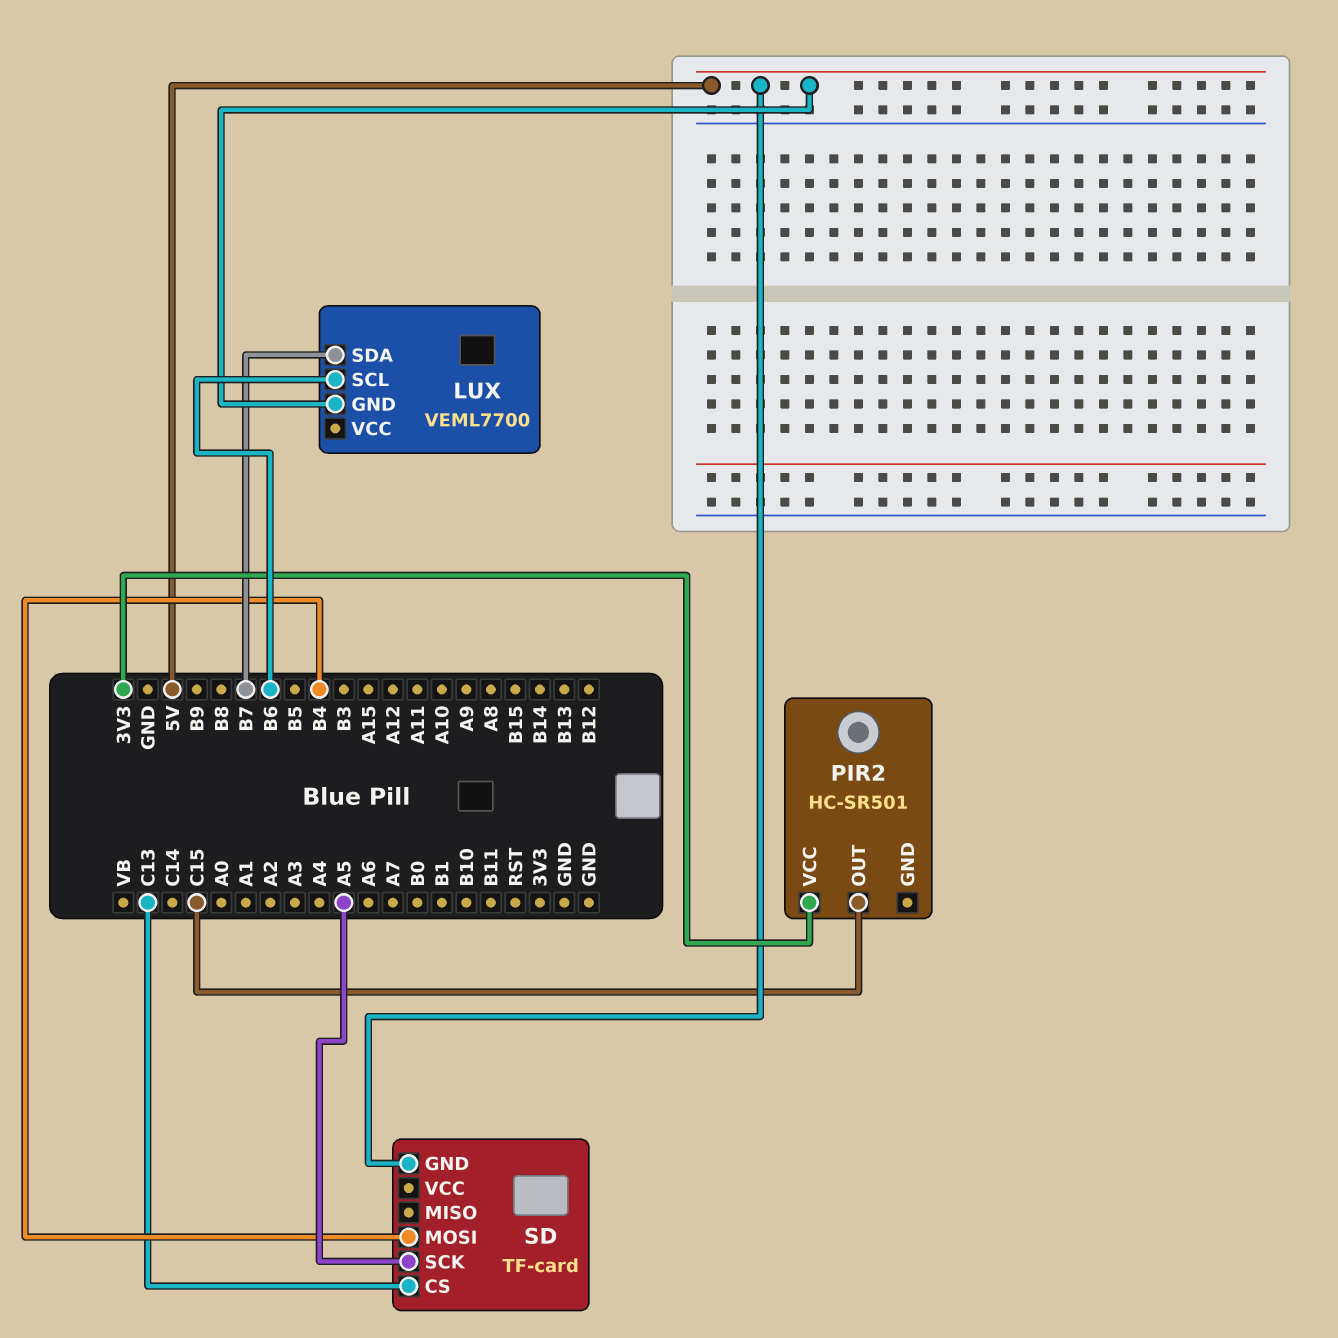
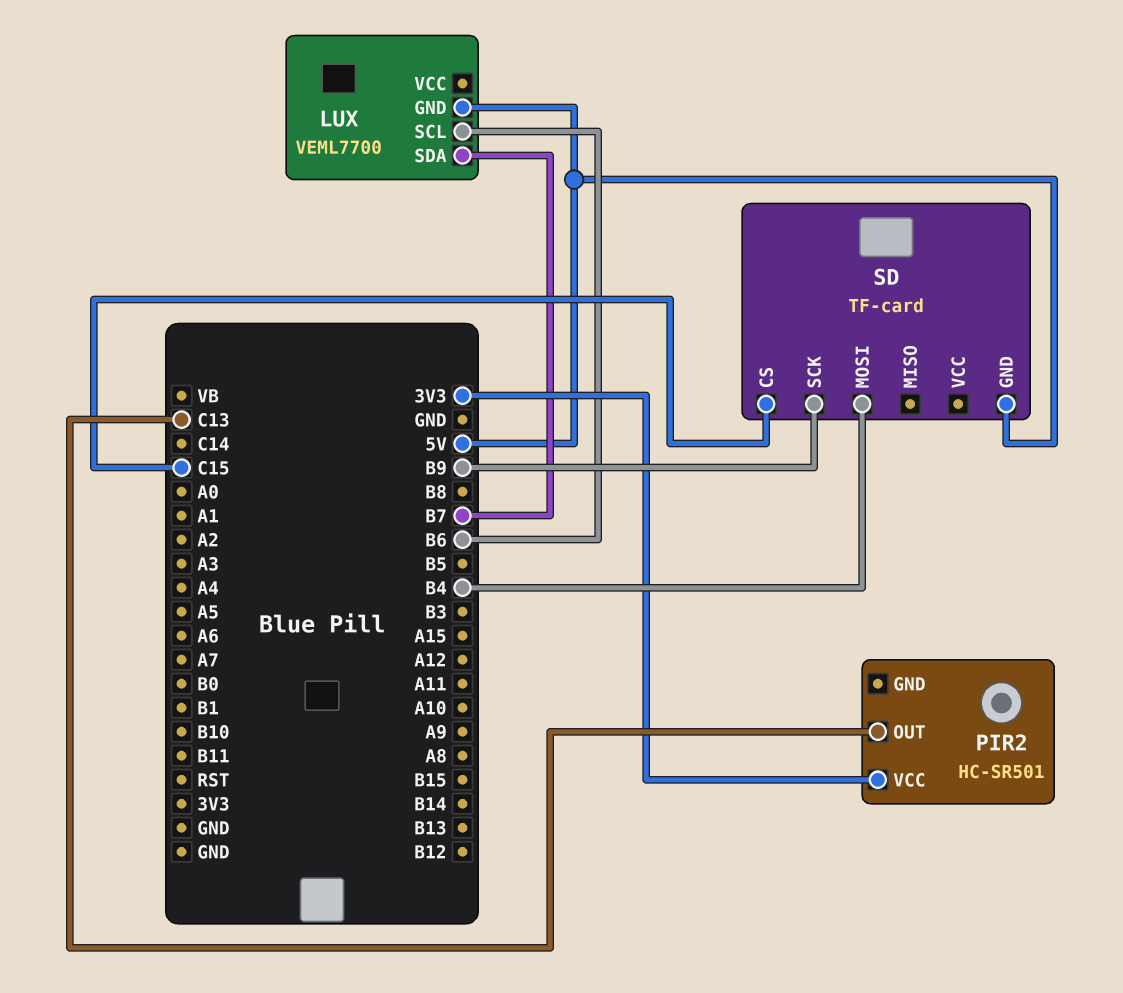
PIR2 pin OUT: C15 -> C13
SD pin CS: C13 -> C15
SD pin SCK: A5 -> B9

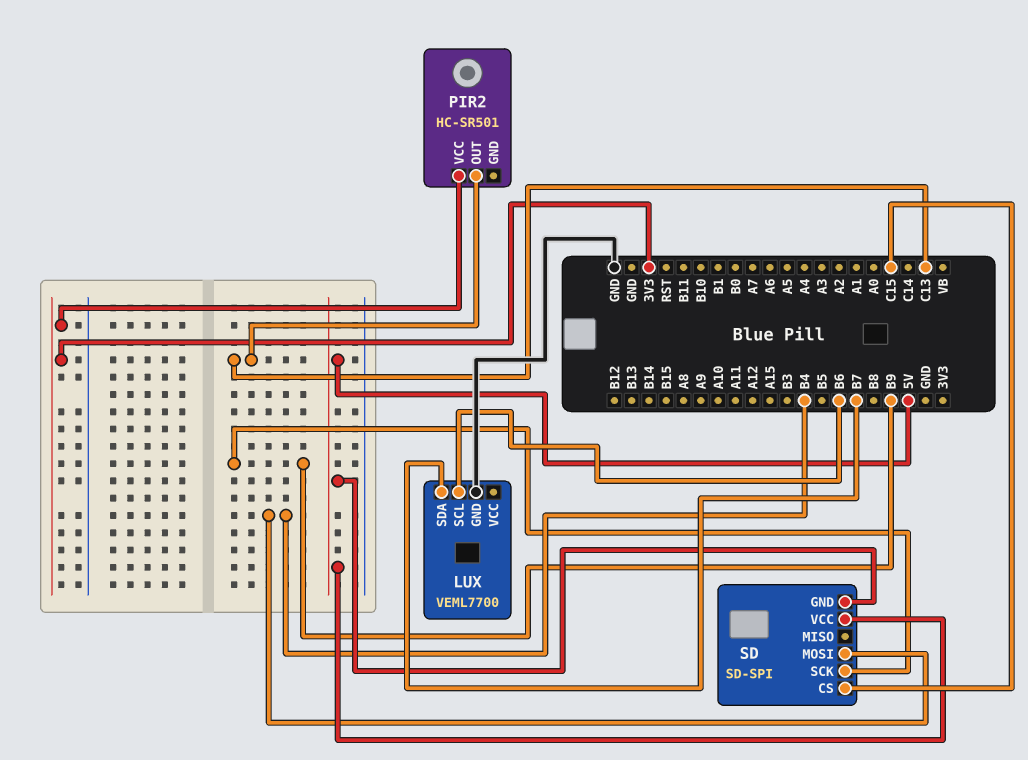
LUX pin GND: 5V -> GND
SD: TF-card -> SD-SPI
SD pin VCC: none -> 5V

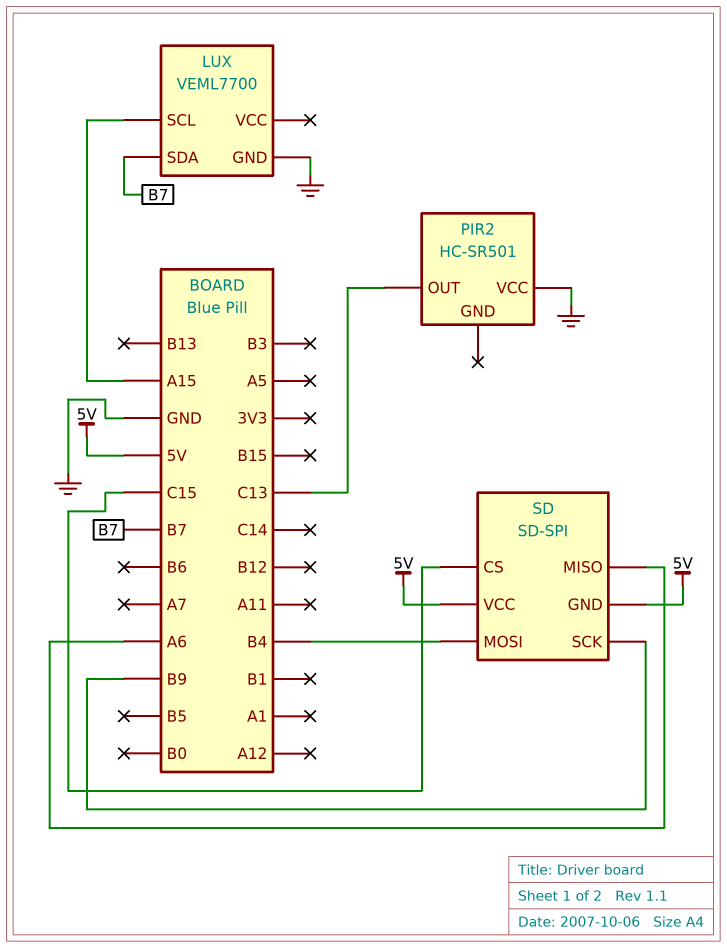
LUX pin SCL: B6 -> A15
PIR2 pin VCC: 3V3 -> GND
SD pin MISO: none -> A6

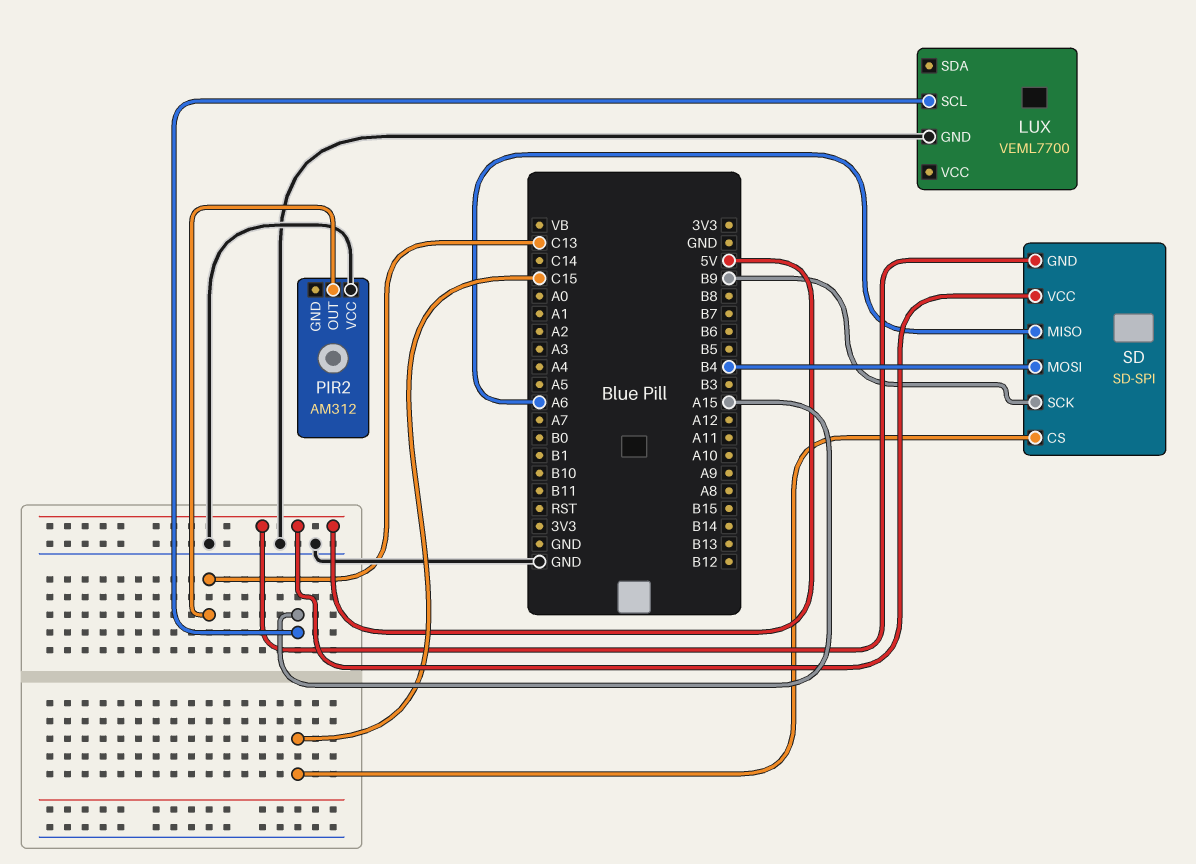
LUX pin SDA: B7 -> none
PIR2: HC-SR501 -> AM312

